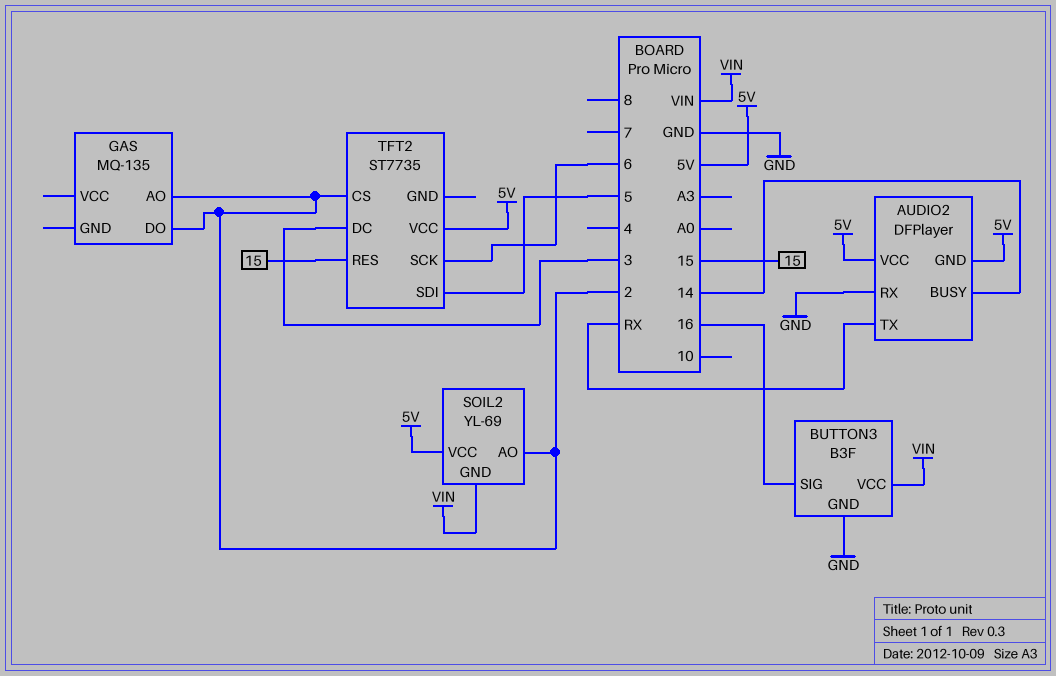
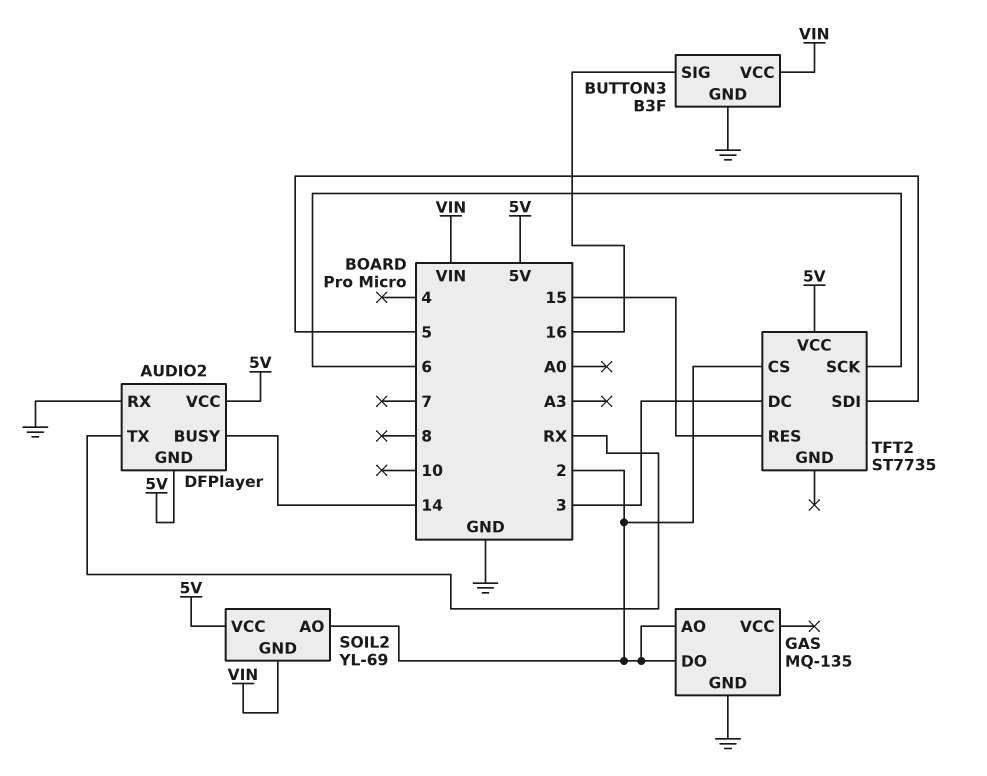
GAS pin GND: none -> GND

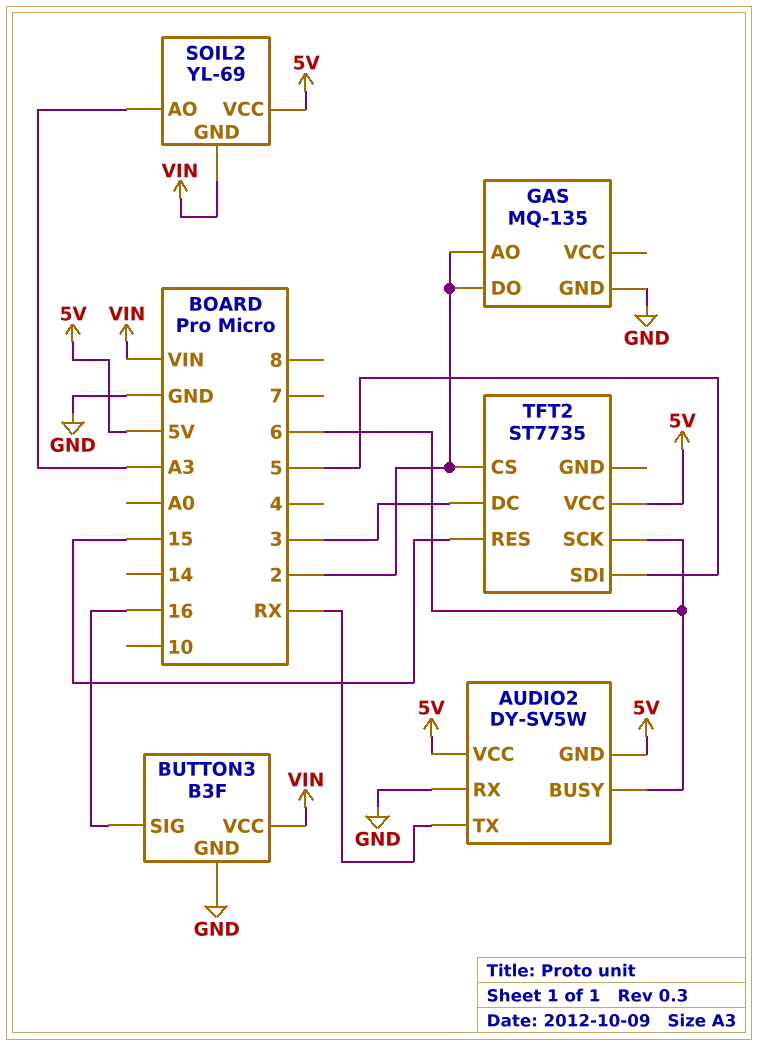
AUDIO2: DFPlayer -> DY-SV5W
AUDIO2 pin BUSY: 14 -> 6
SOIL2 pin AO: 2 -> A3

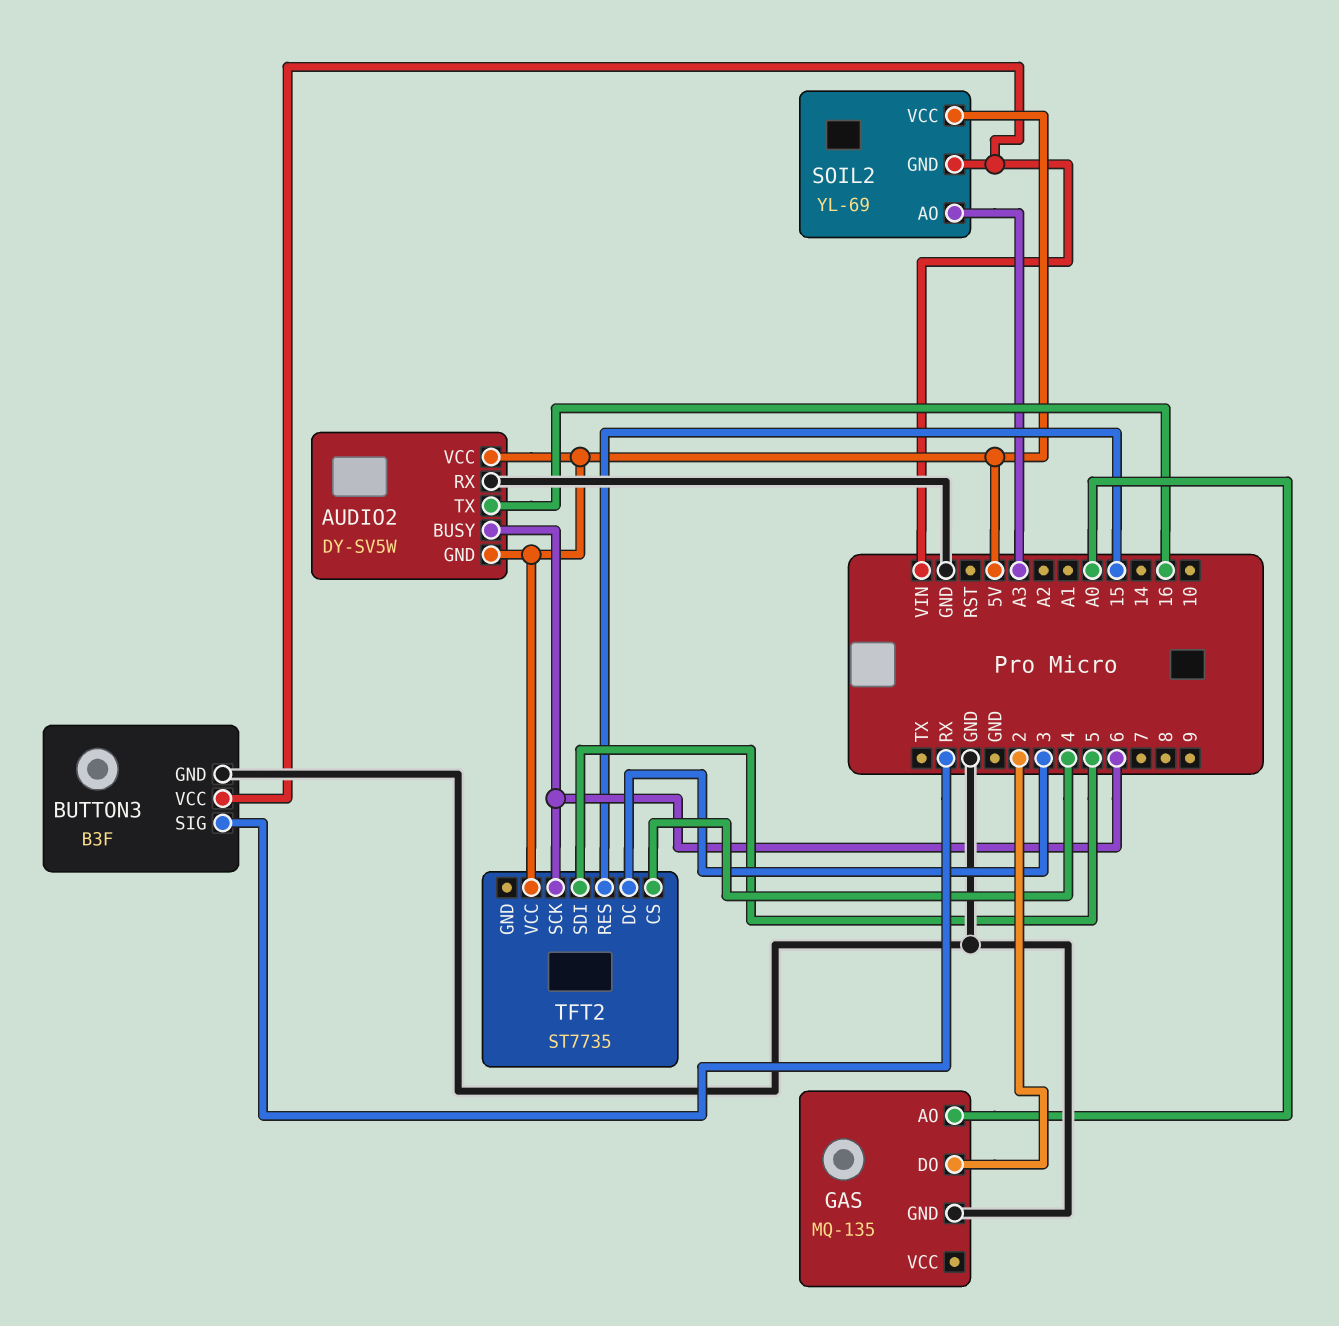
AUDIO2 pin TX: RX -> 16
BUTTON3 pin SIG: 16 -> RX
GAS pin AO: 2 -> A0
TFT2 pin CS: 2 -> 4

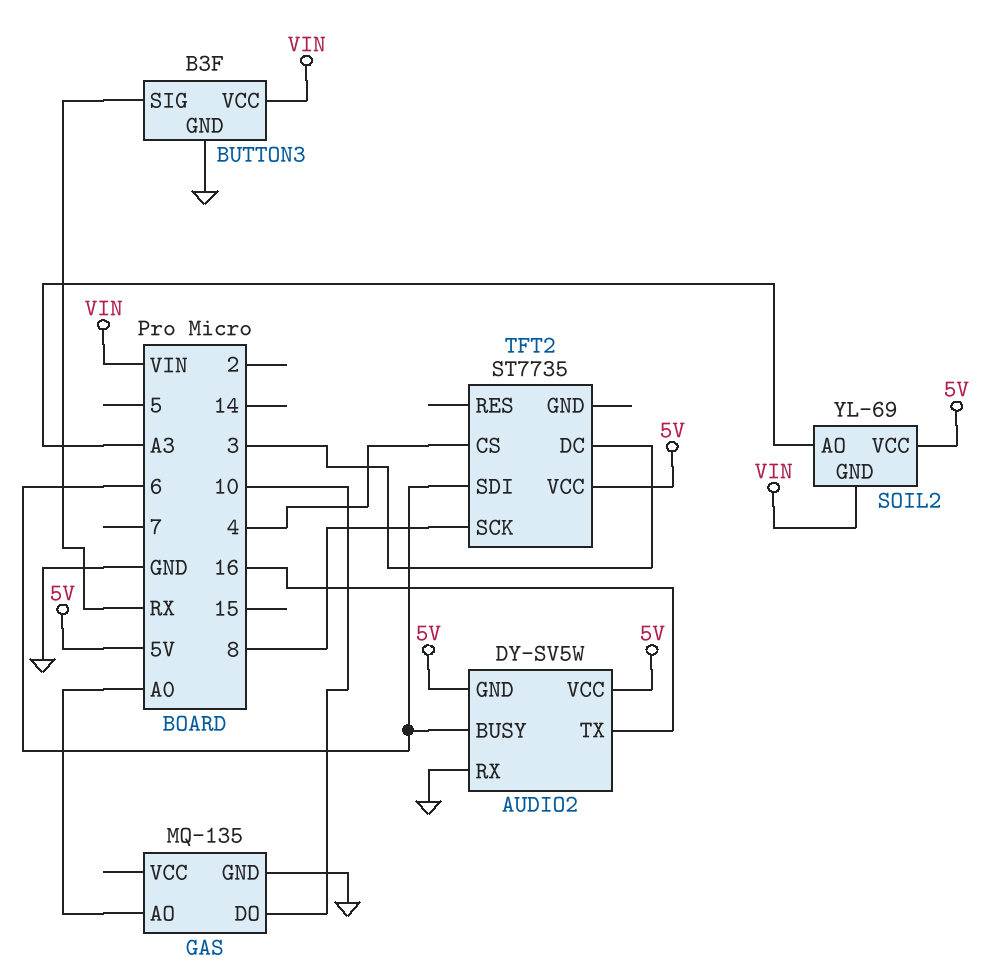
GAS pin DO: 2 -> 10
TFT2 pin RES: 15 -> none
TFT2 pin SCK: 6 -> 8
TFT2 pin SDI: 5 -> 6

